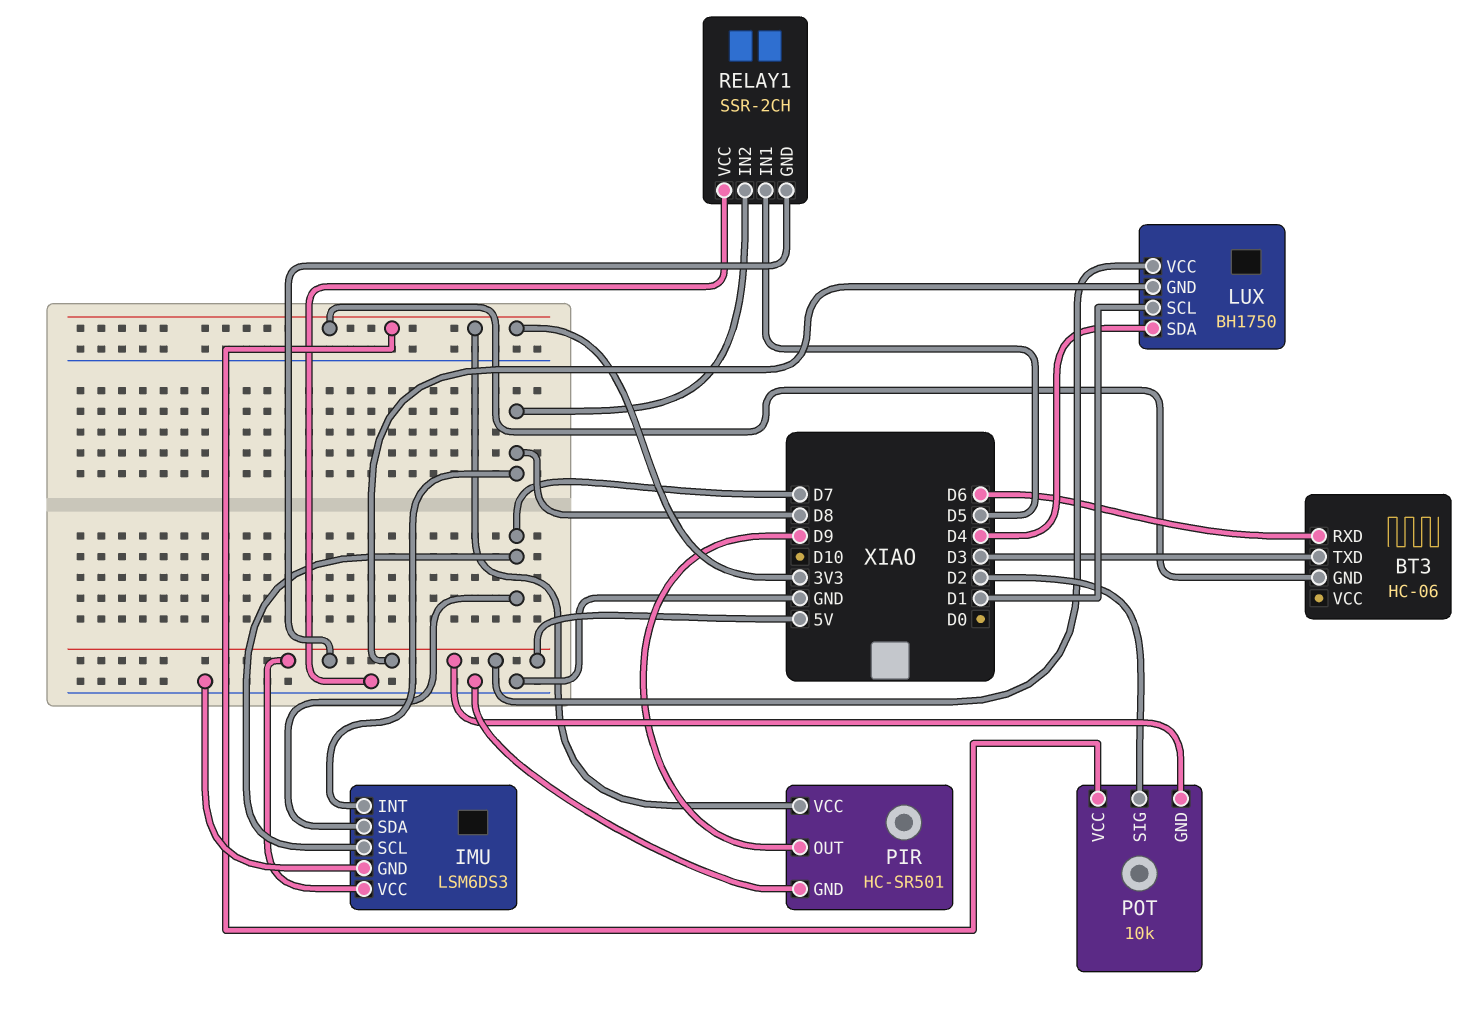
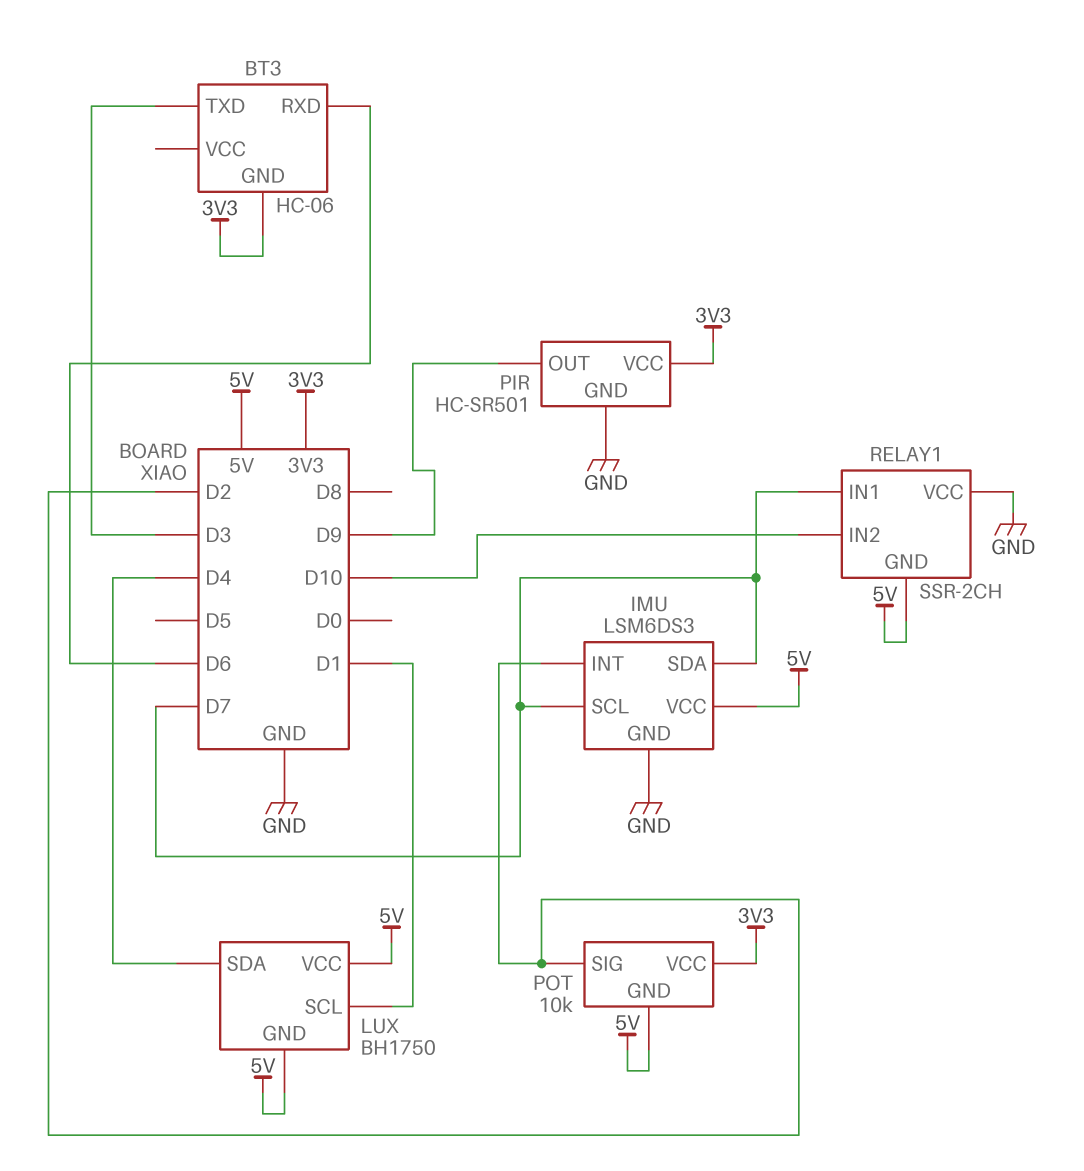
IMU pin INT: D8 -> D2
RELAY1 pin IN1: D5 -> D7
RELAY1 pin IN2: D8 -> D10

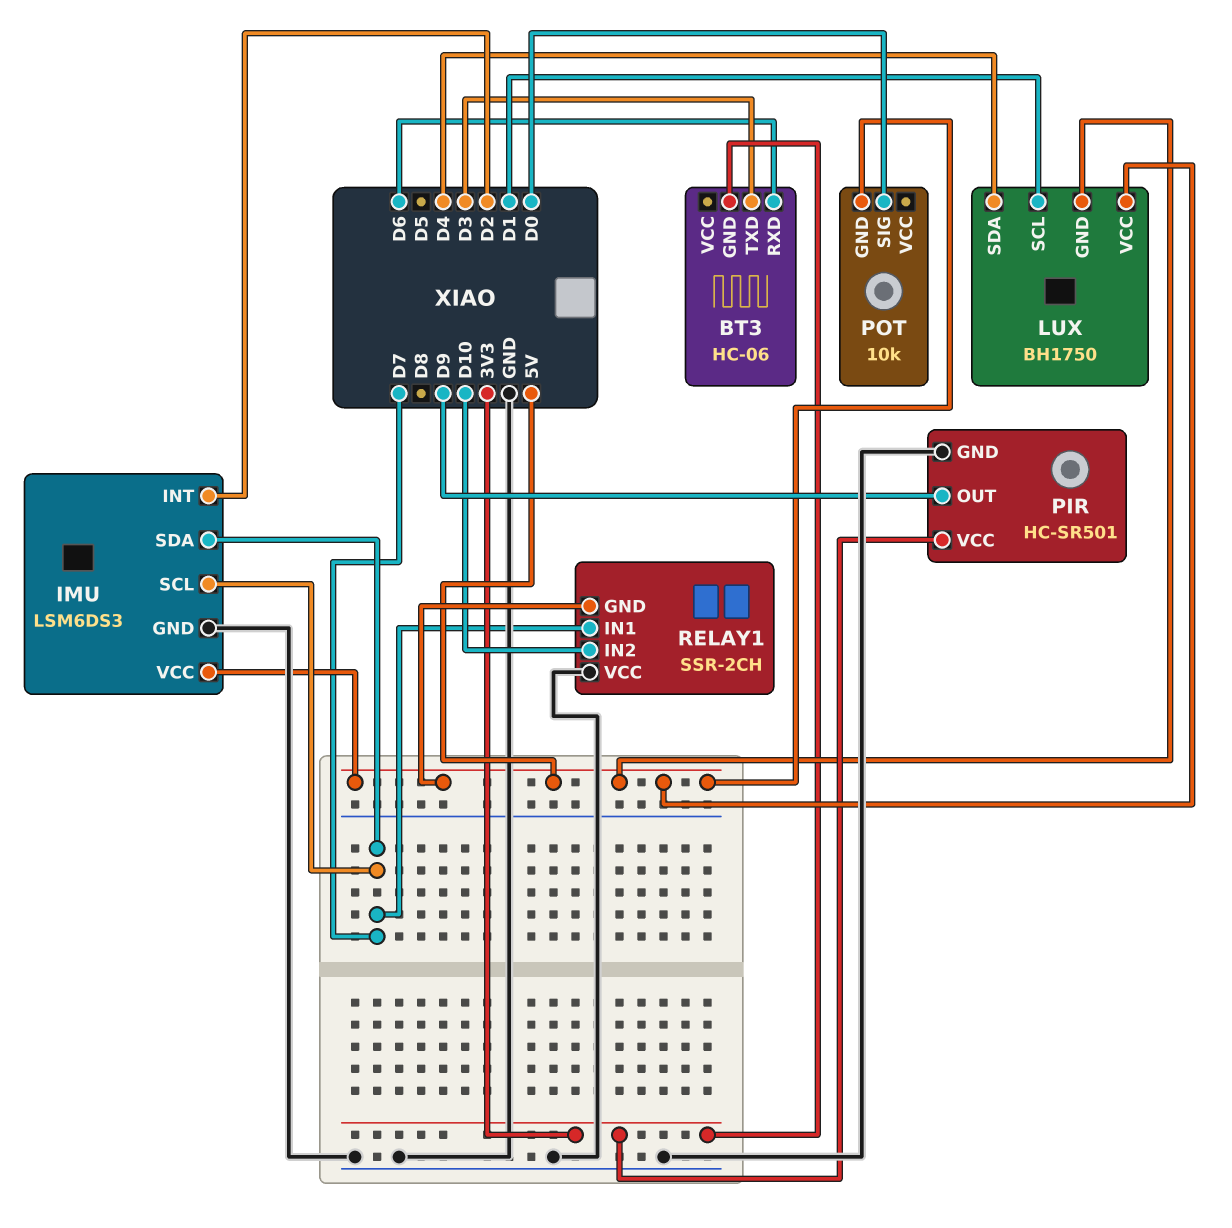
POT pin SIG: D2 -> D0
POT pin VCC: 3V3 -> none

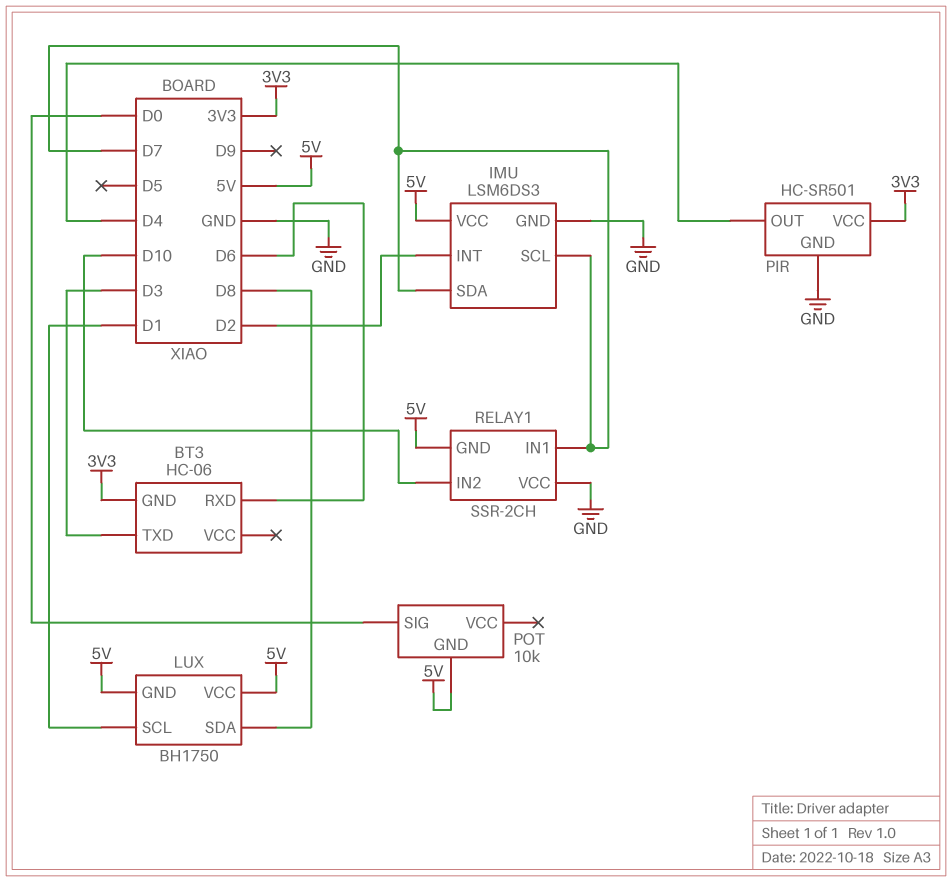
LUX pin SDA: D4 -> D8
PIR pin OUT: D9 -> D4

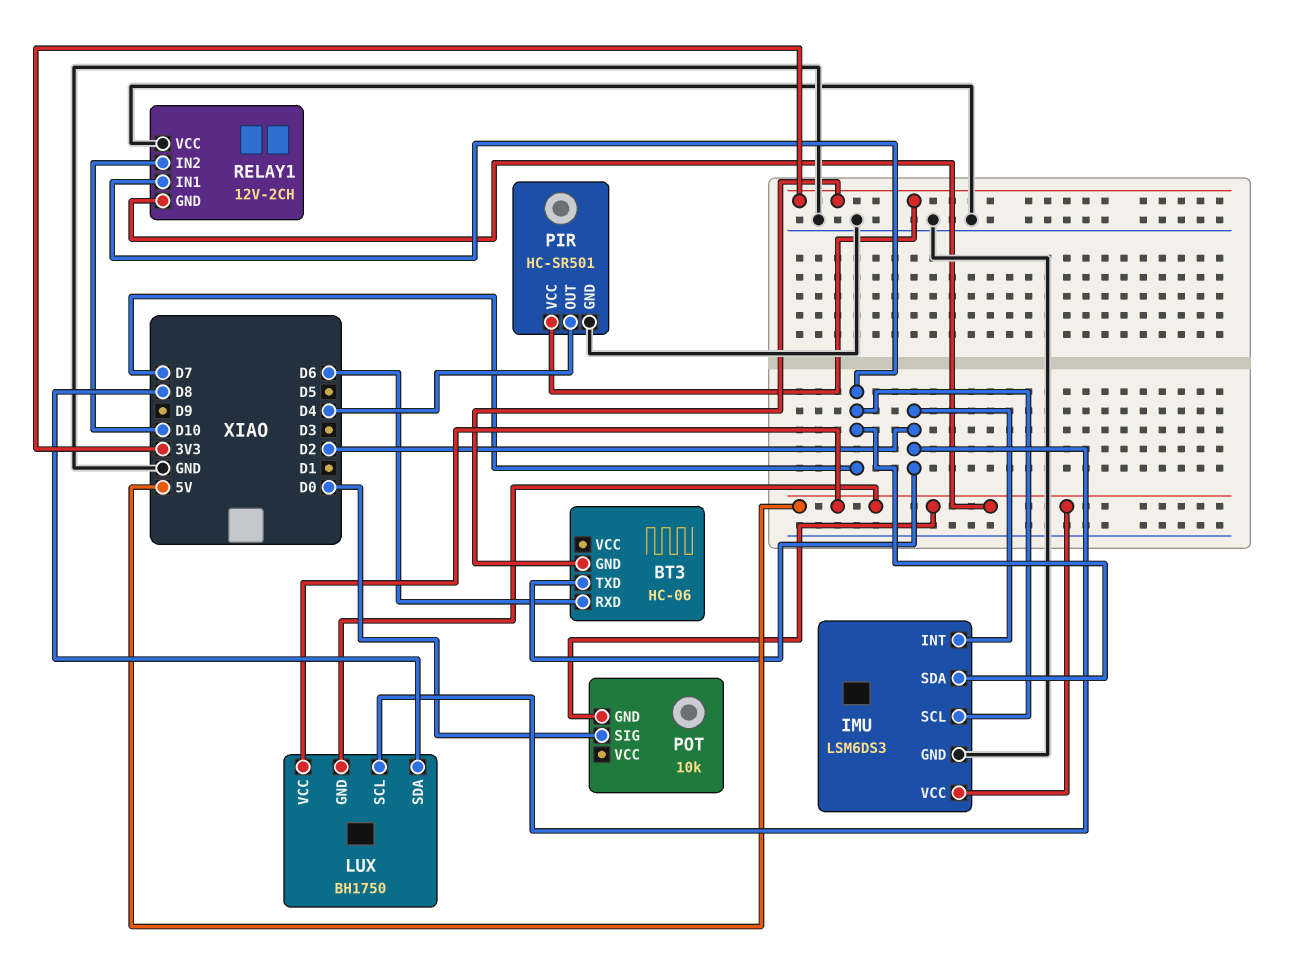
BT3 pin TXD: D3 -> D2
LUX pin SCL: D1 -> D2
RELAY1: SSR-2CH -> 12V-2CH

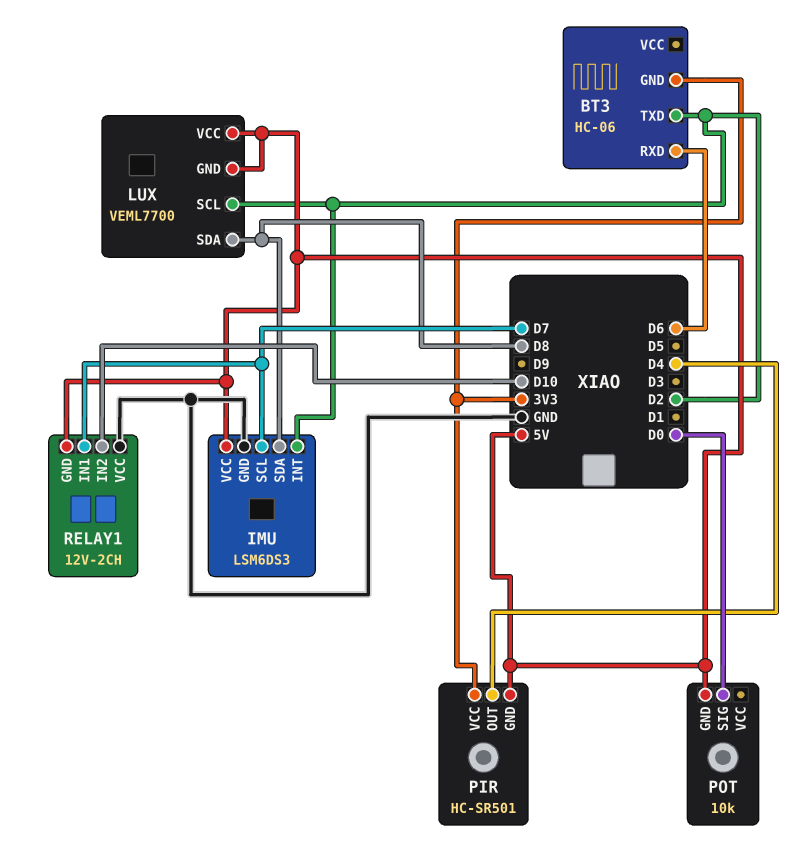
IMU pin SDA: D7 -> D8
LUX: BH1750 -> VEML7700
PIR pin GND: GND -> 5V

